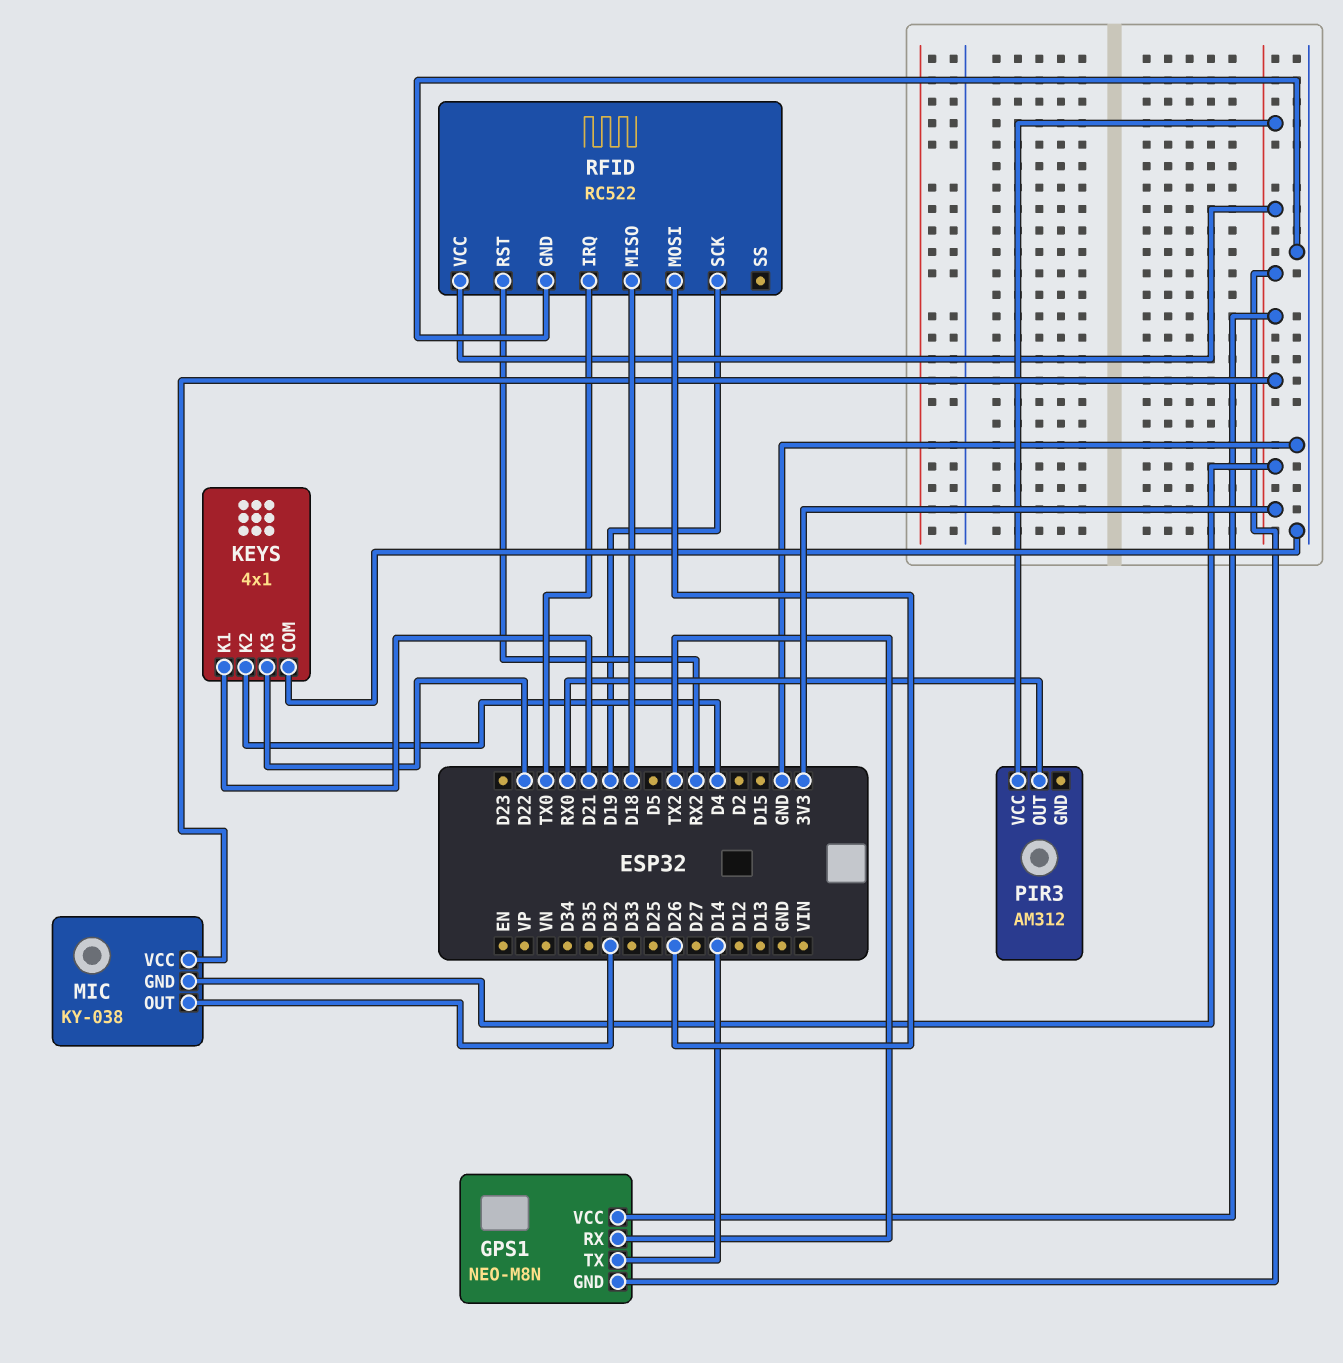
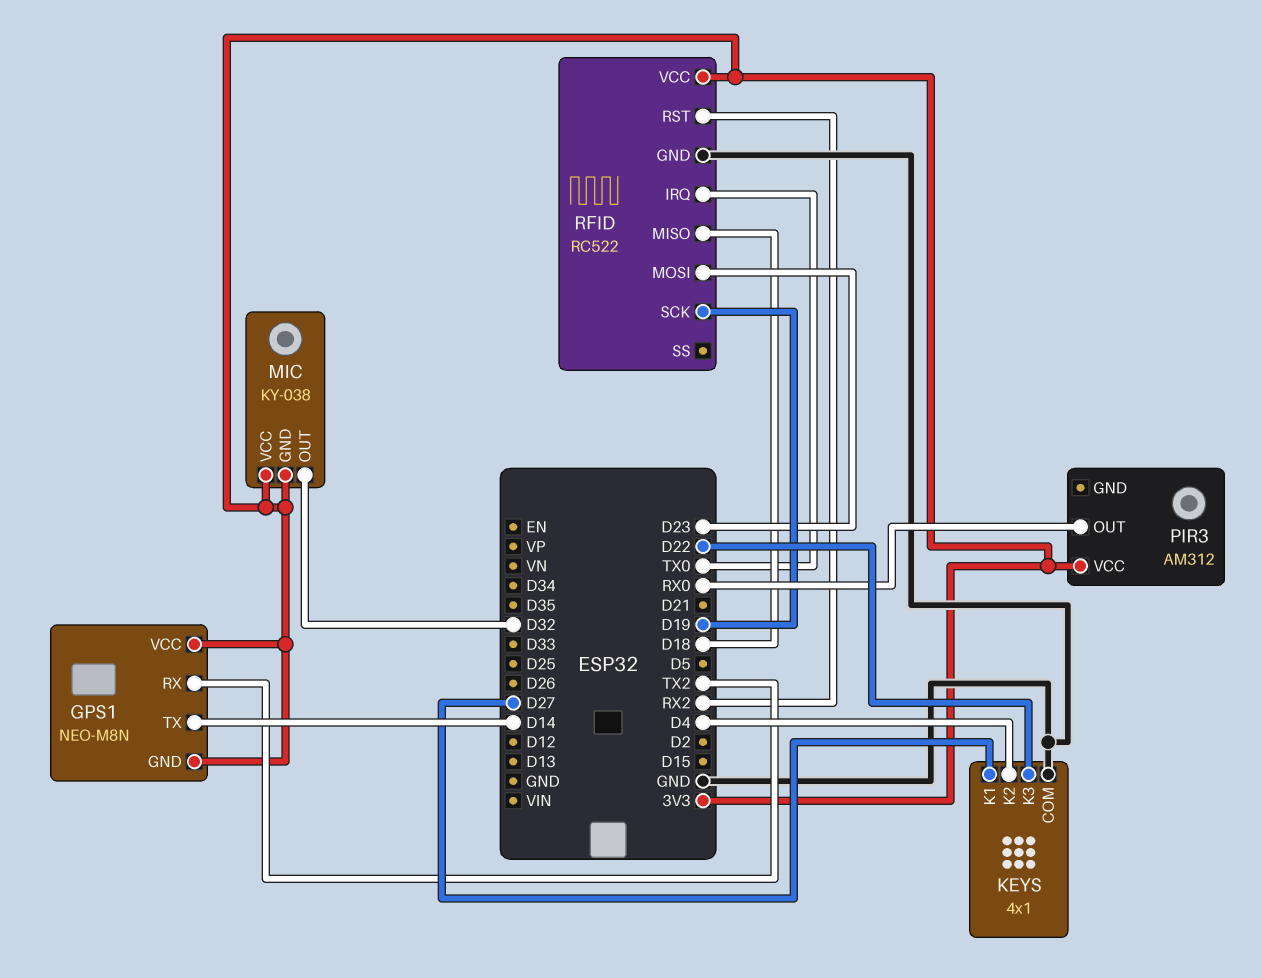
KEYS pin K1: D21 -> D27
RFID pin MOSI: D26 -> D23

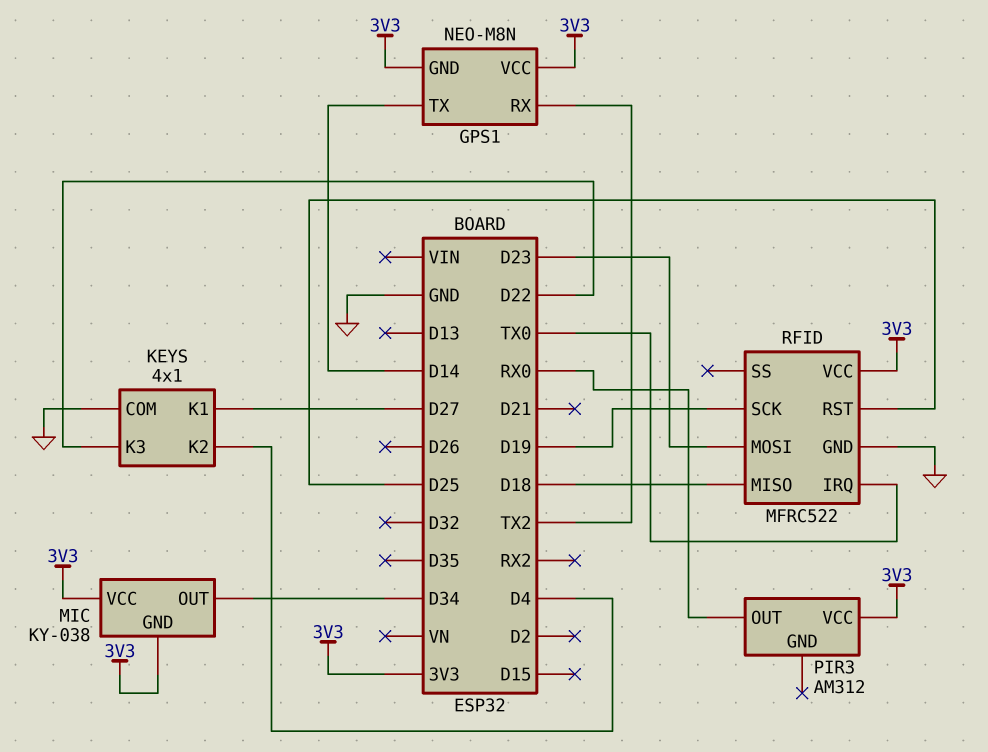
MIC pin OUT: D32 -> D34
RFID: RC522 -> MFRC522
RFID pin RST: RX2 -> D25

